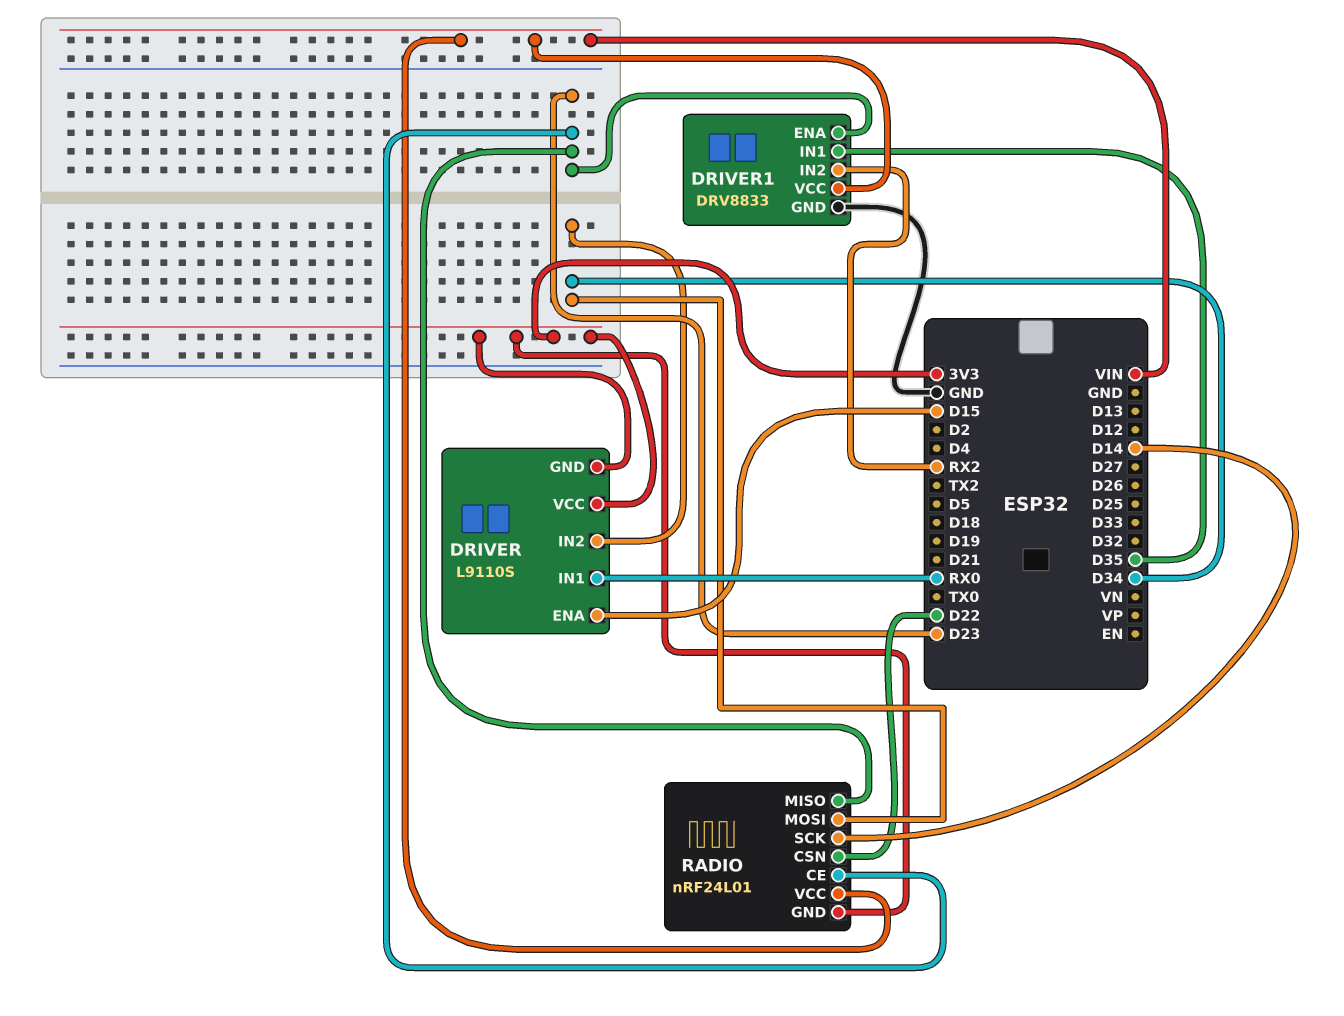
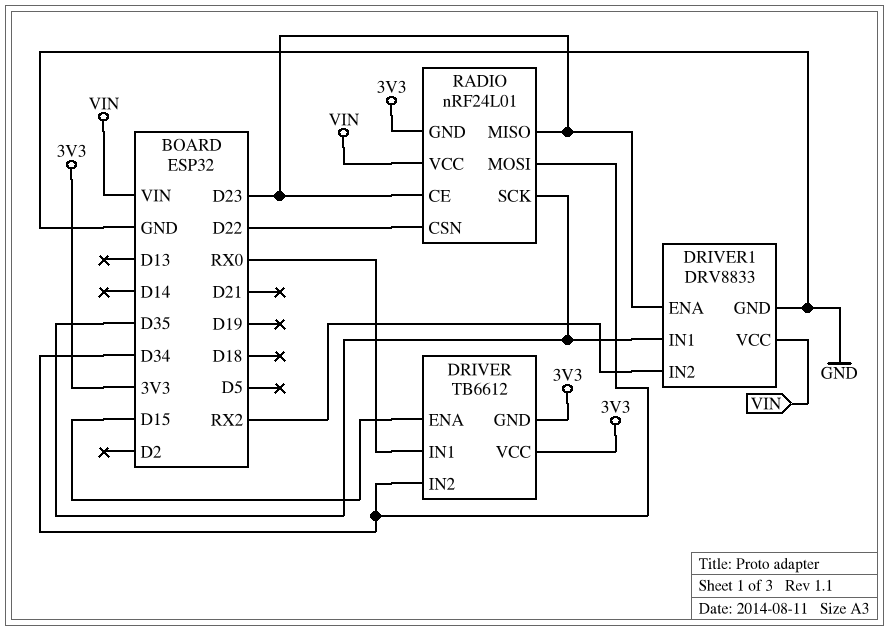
DRIVER: L9110S -> TB6612
RADIO pin SCK: D14 -> D35

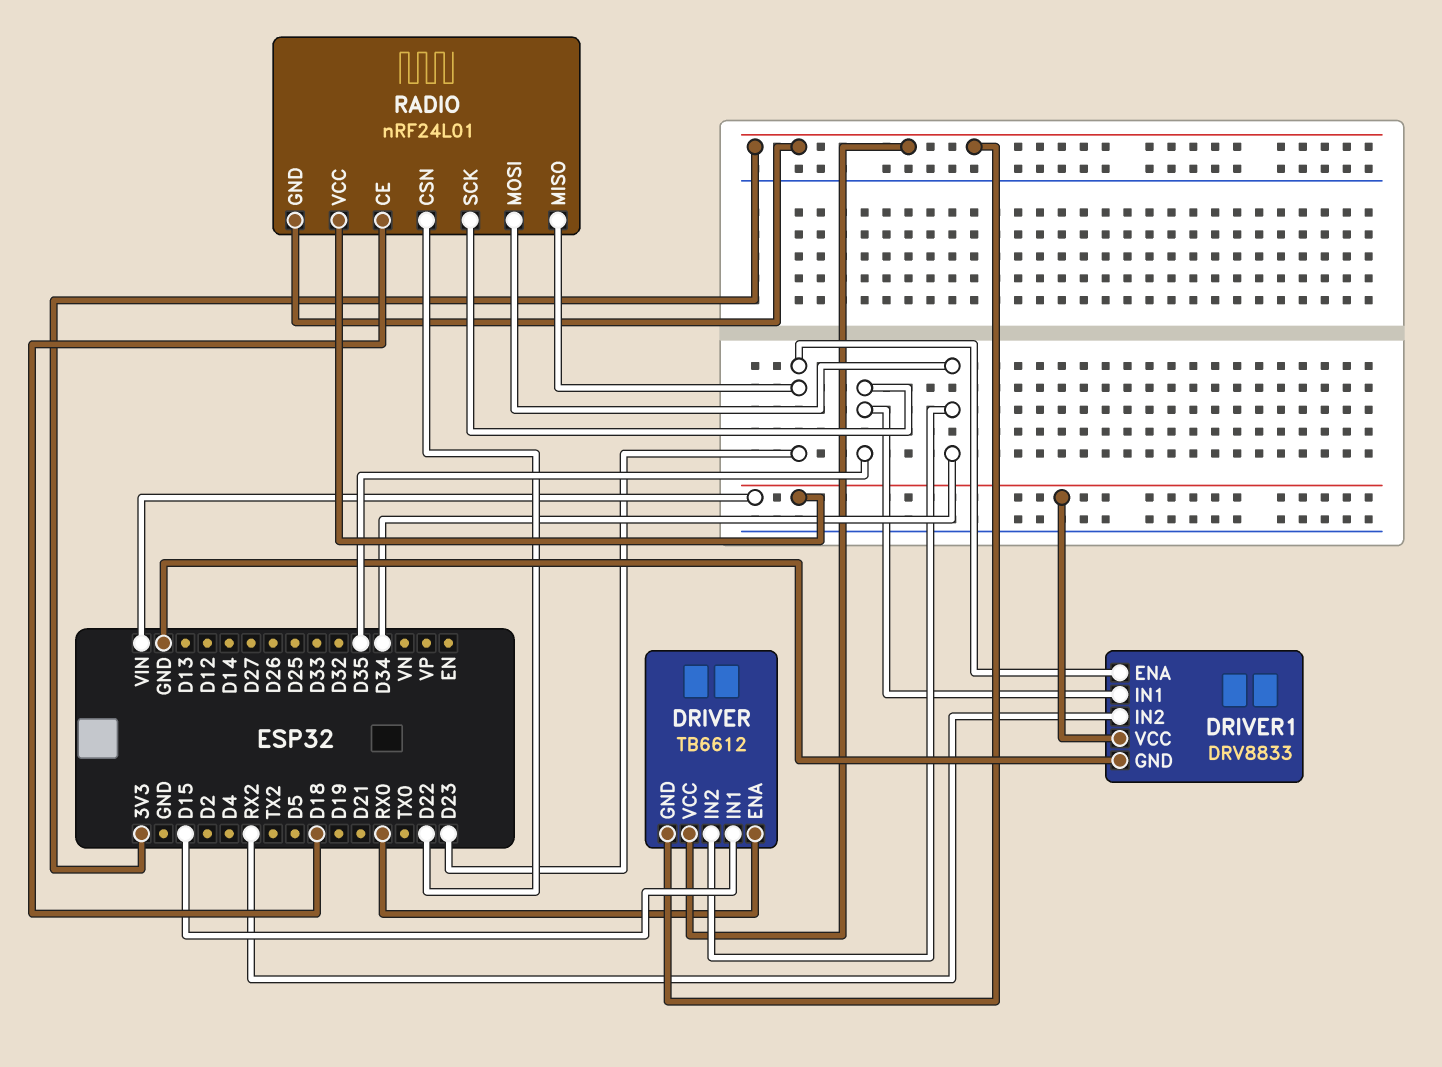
DRIVER pin ENA: D15 -> RX0
DRIVER pin IN1: RX0 -> D15
RADIO pin CE: D23 -> D18

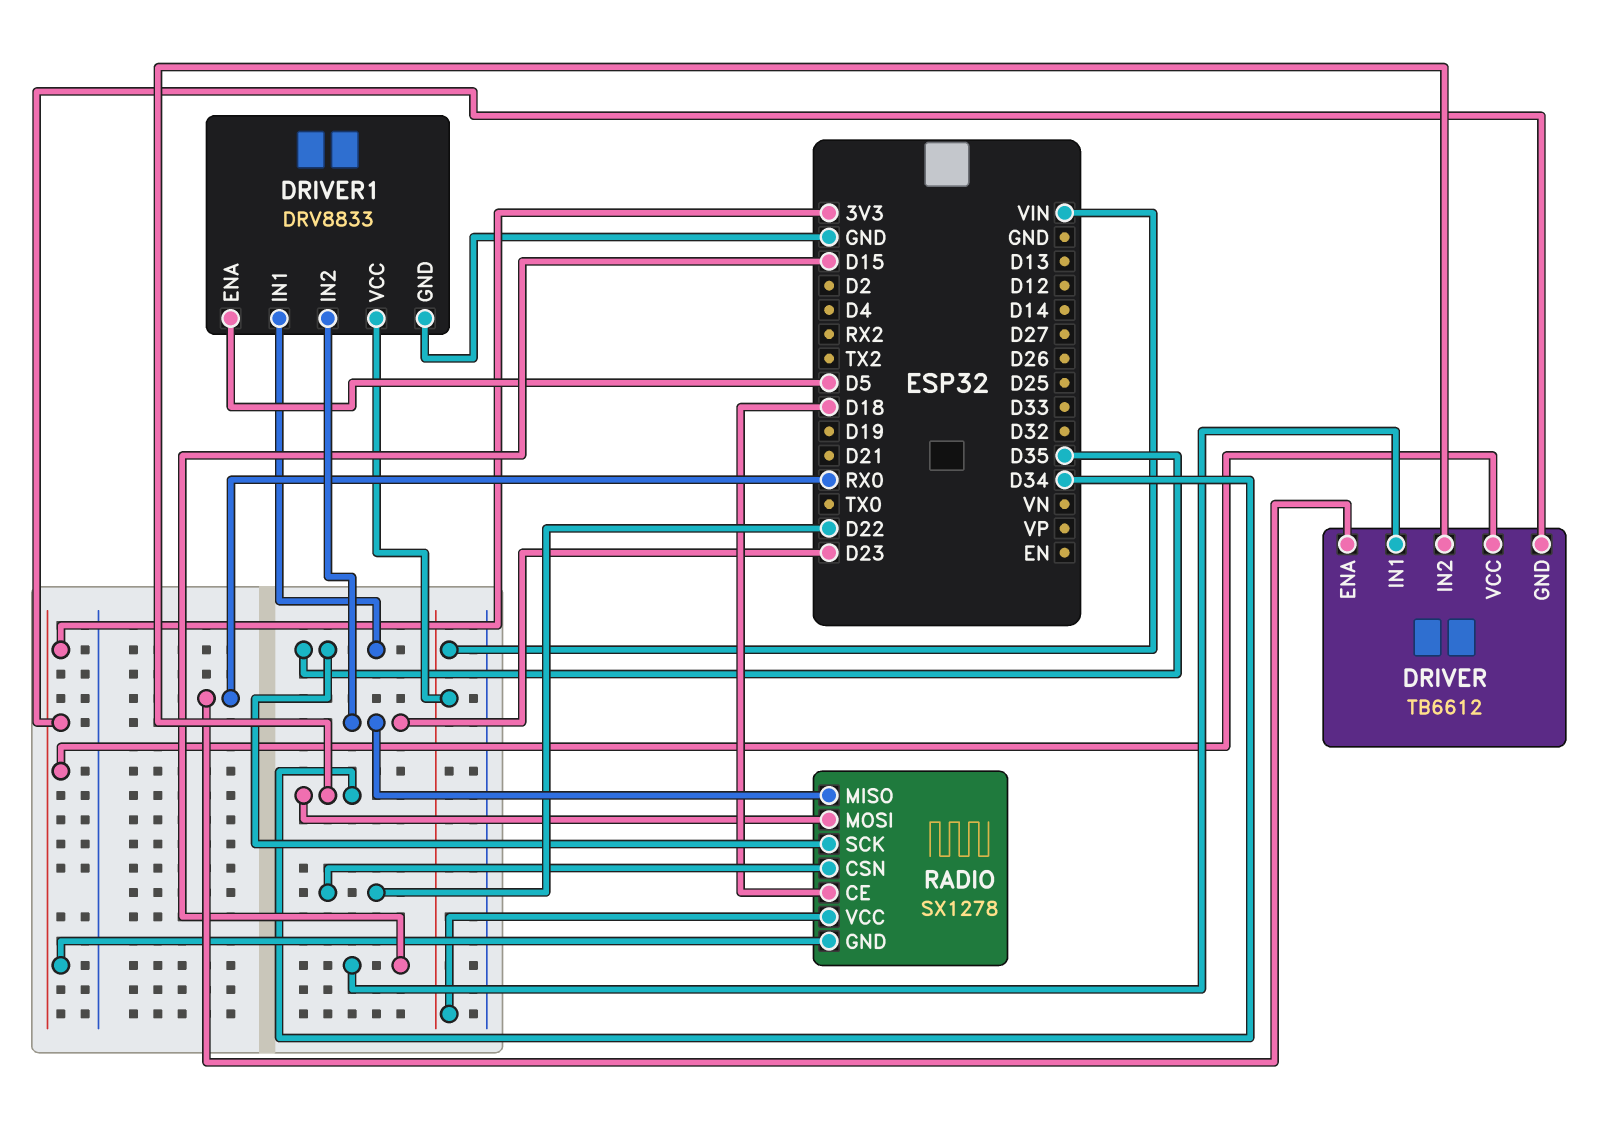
DRIVER1 pin ENA: D23 -> D5
DRIVER1 pin IN2: RX2 -> D23
RADIO: nRF24L01 -> SX1278

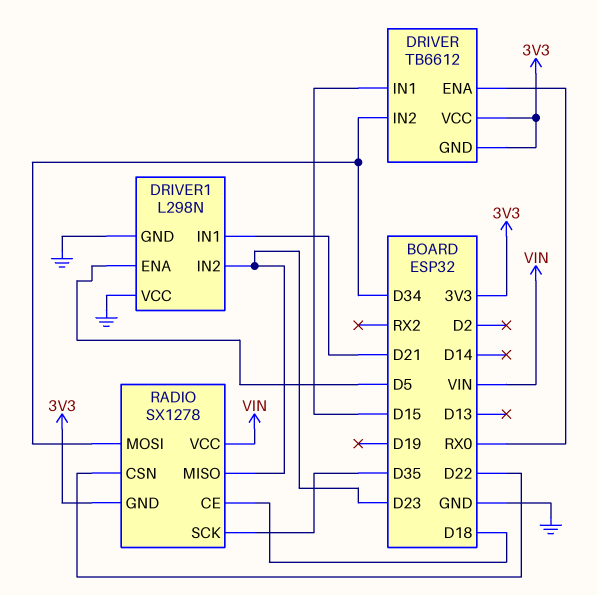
DRIVER1: DRV8833 -> L298N
DRIVER1 pin IN1: D35 -> D21
DRIVER1 pin VCC: VIN -> GND

